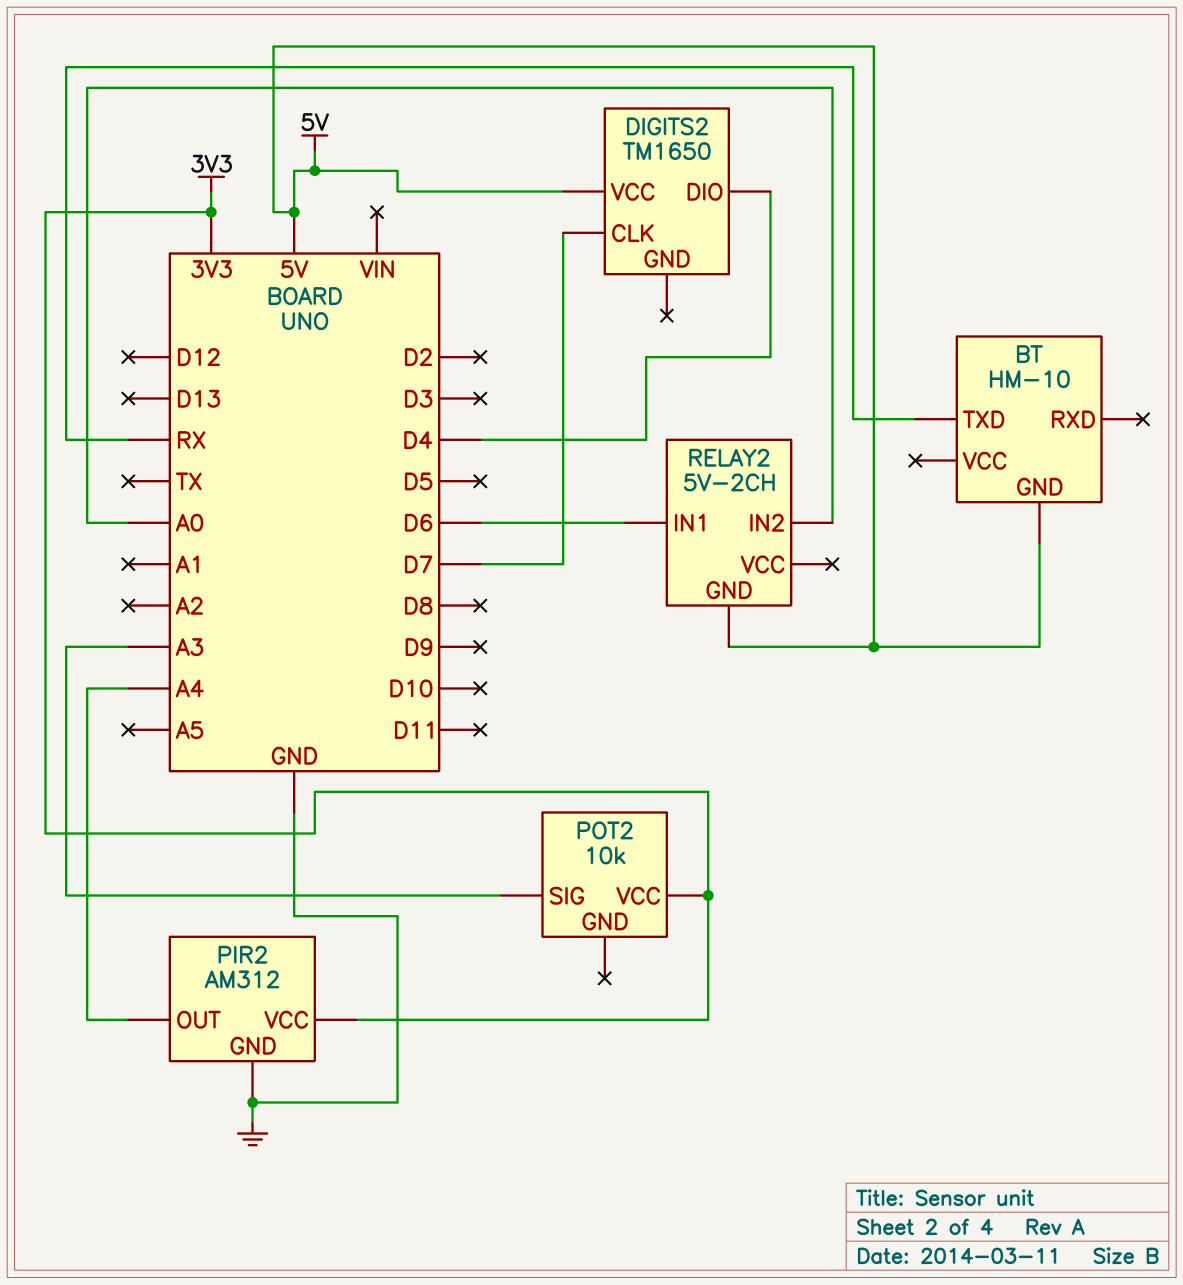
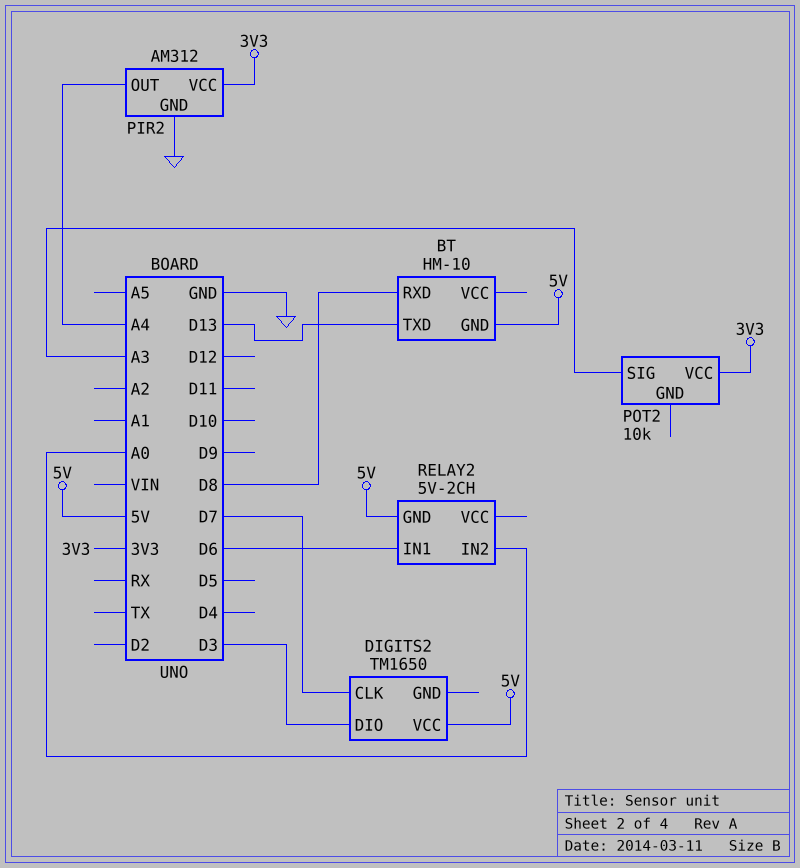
BT pin RXD: none -> D8
BT pin TXD: RX -> D13
DIGITS2 pin DIO: D4 -> D3

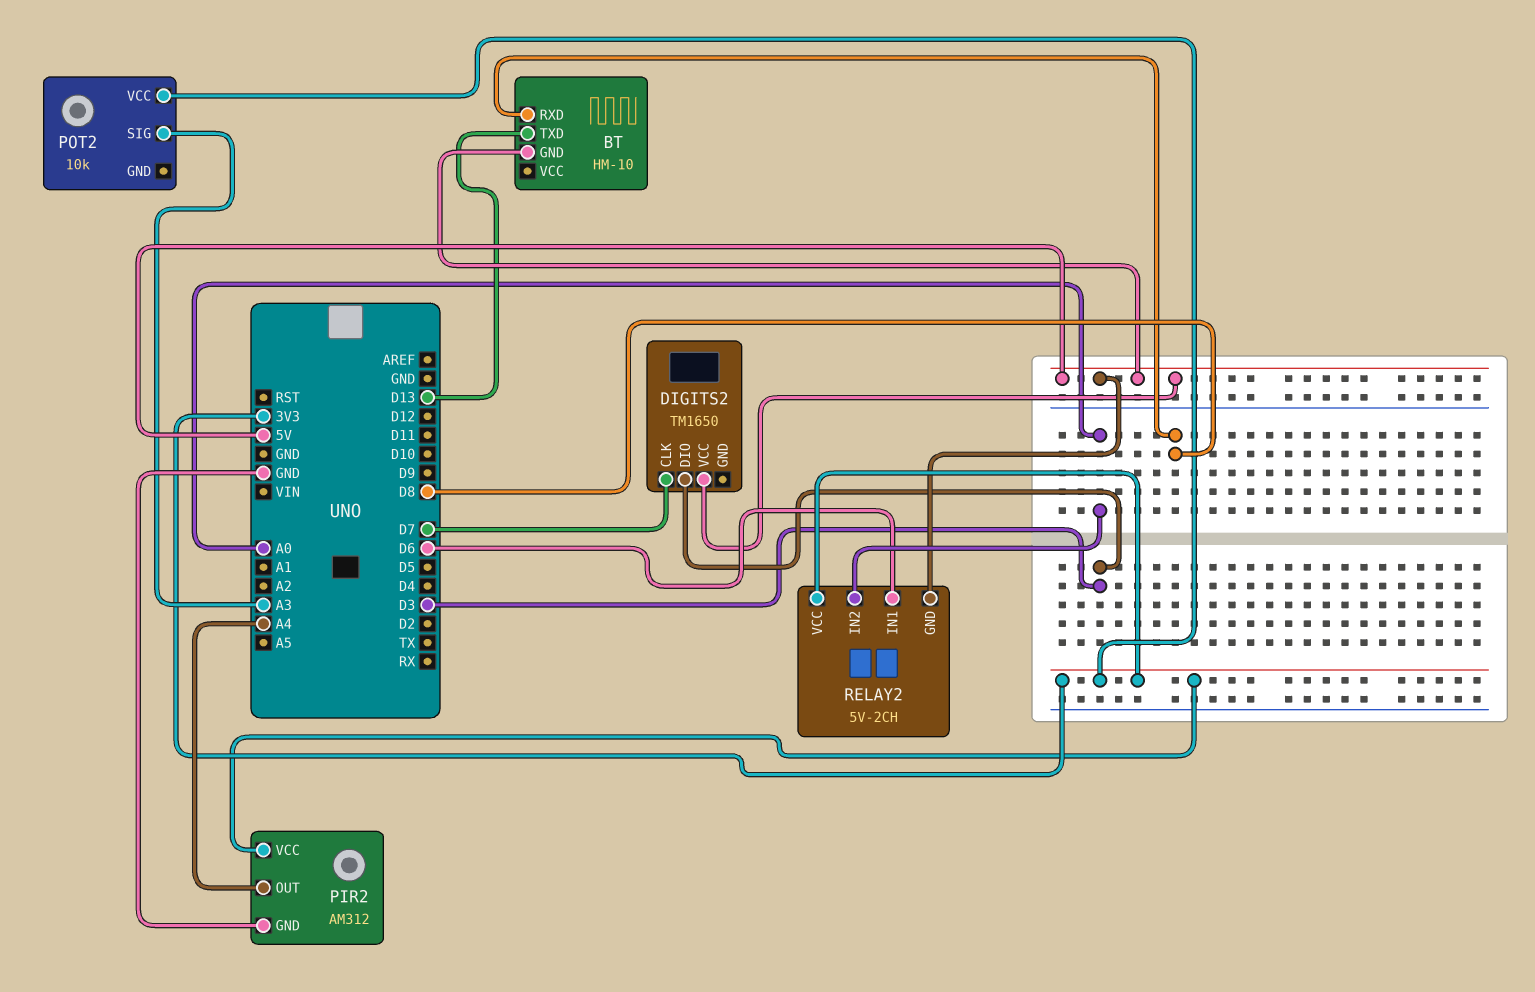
RELAY2 pin VCC: none -> 3V3

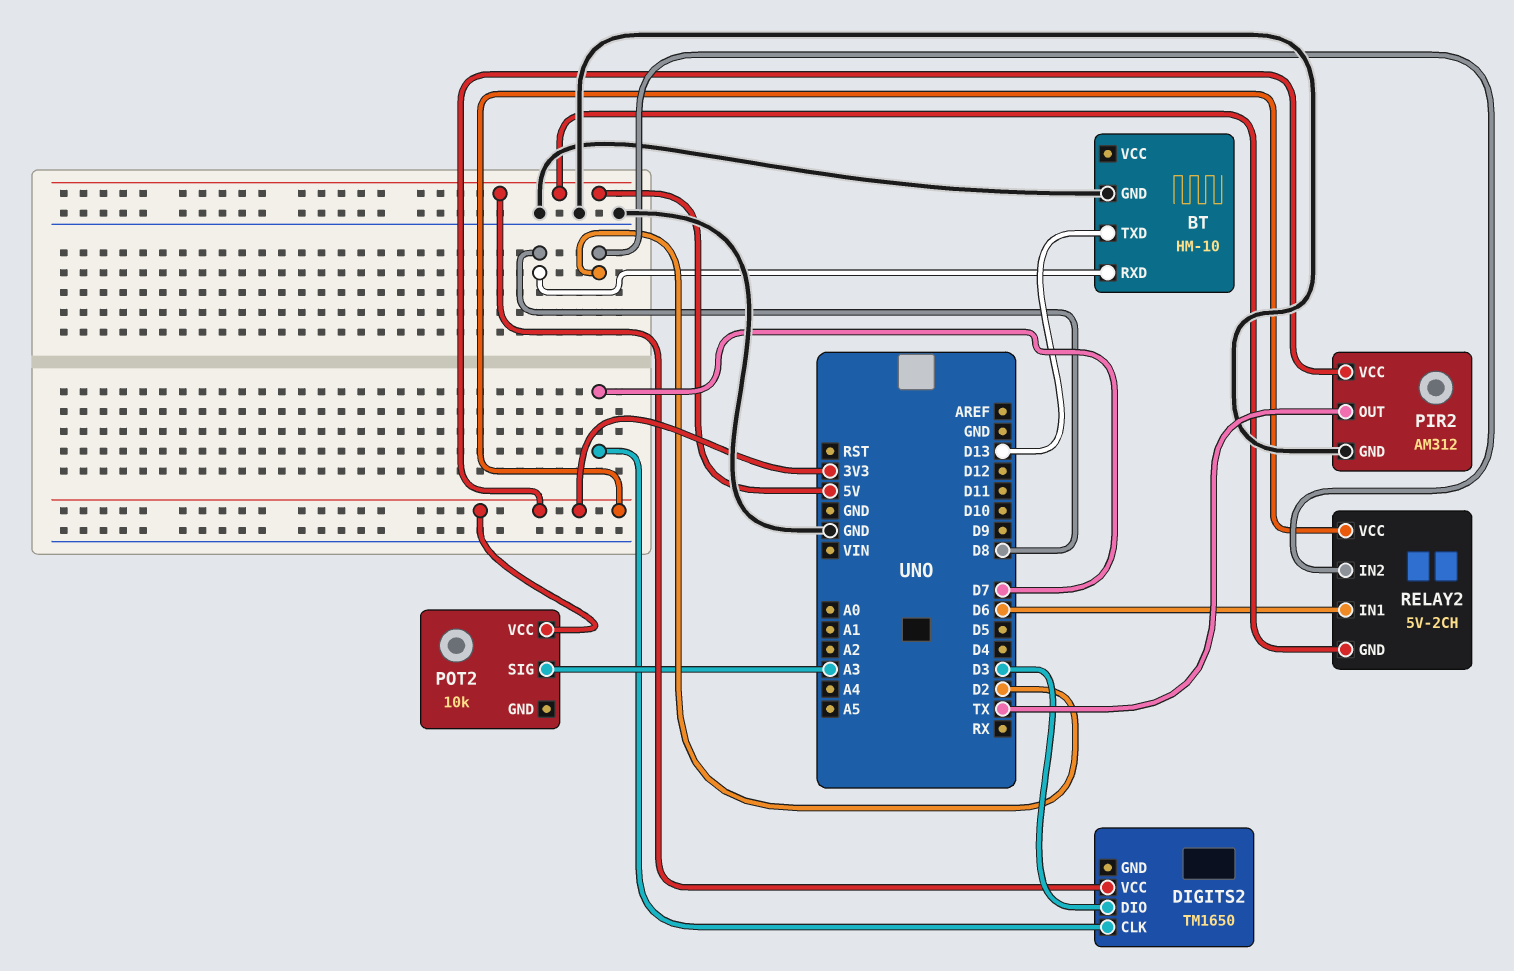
BT pin GND: 5V -> GND
PIR2 pin OUT: A4 -> TX
RELAY2 pin IN2: A0 -> D2

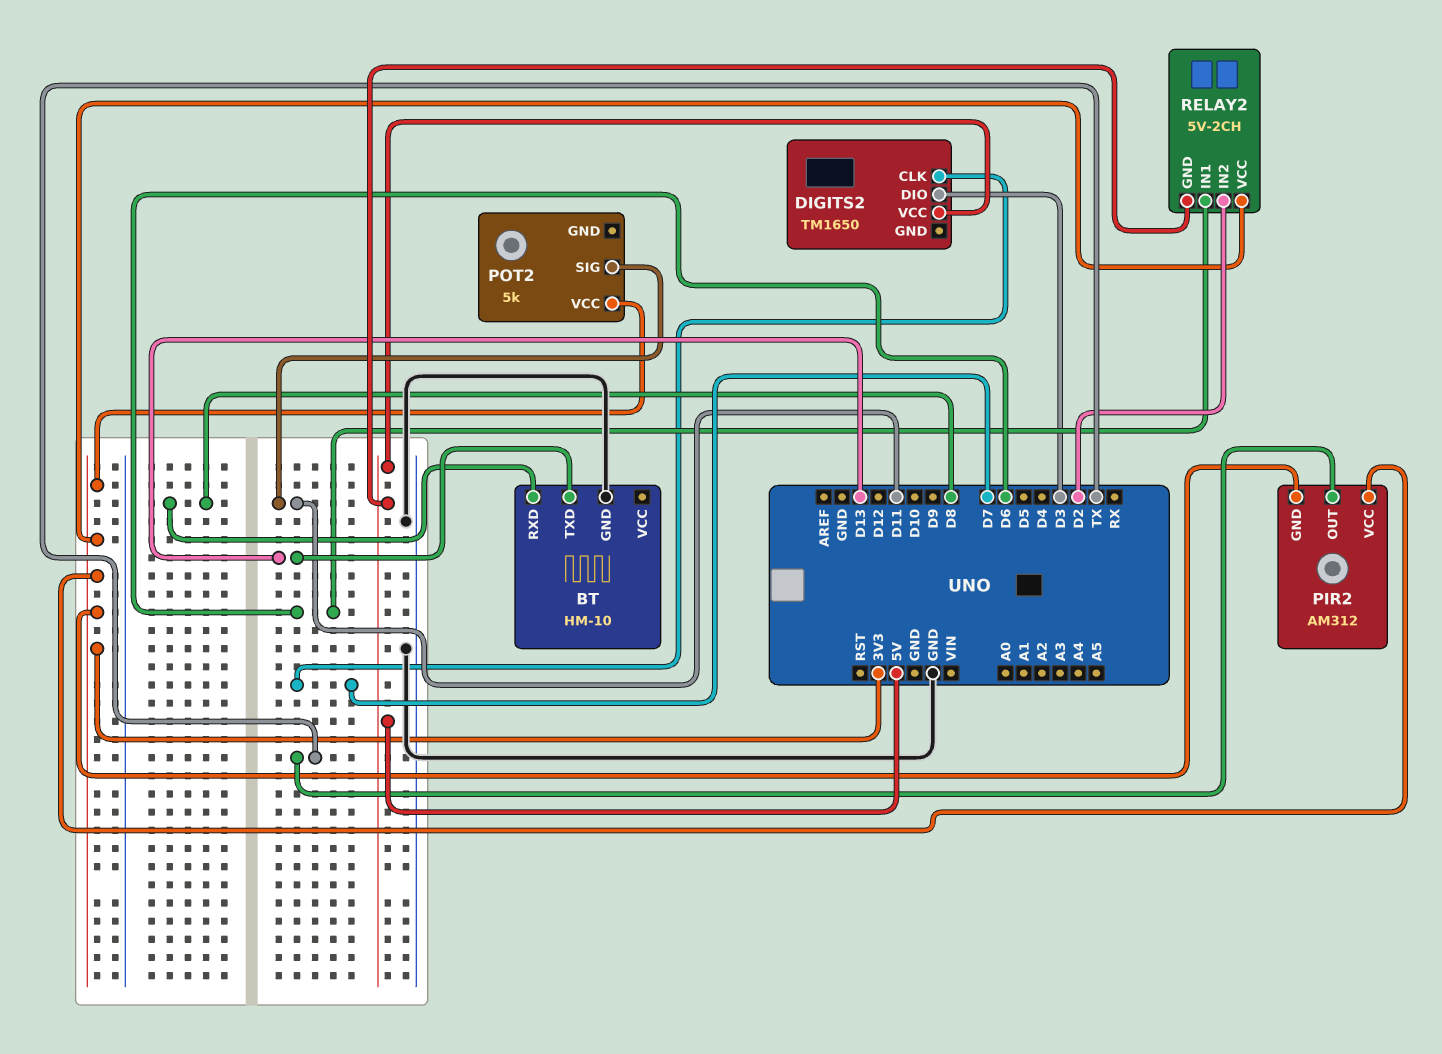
PIR2 pin GND: GND -> 3V3
POT2: 10k -> 5k
POT2 pin SIG: A3 -> D11

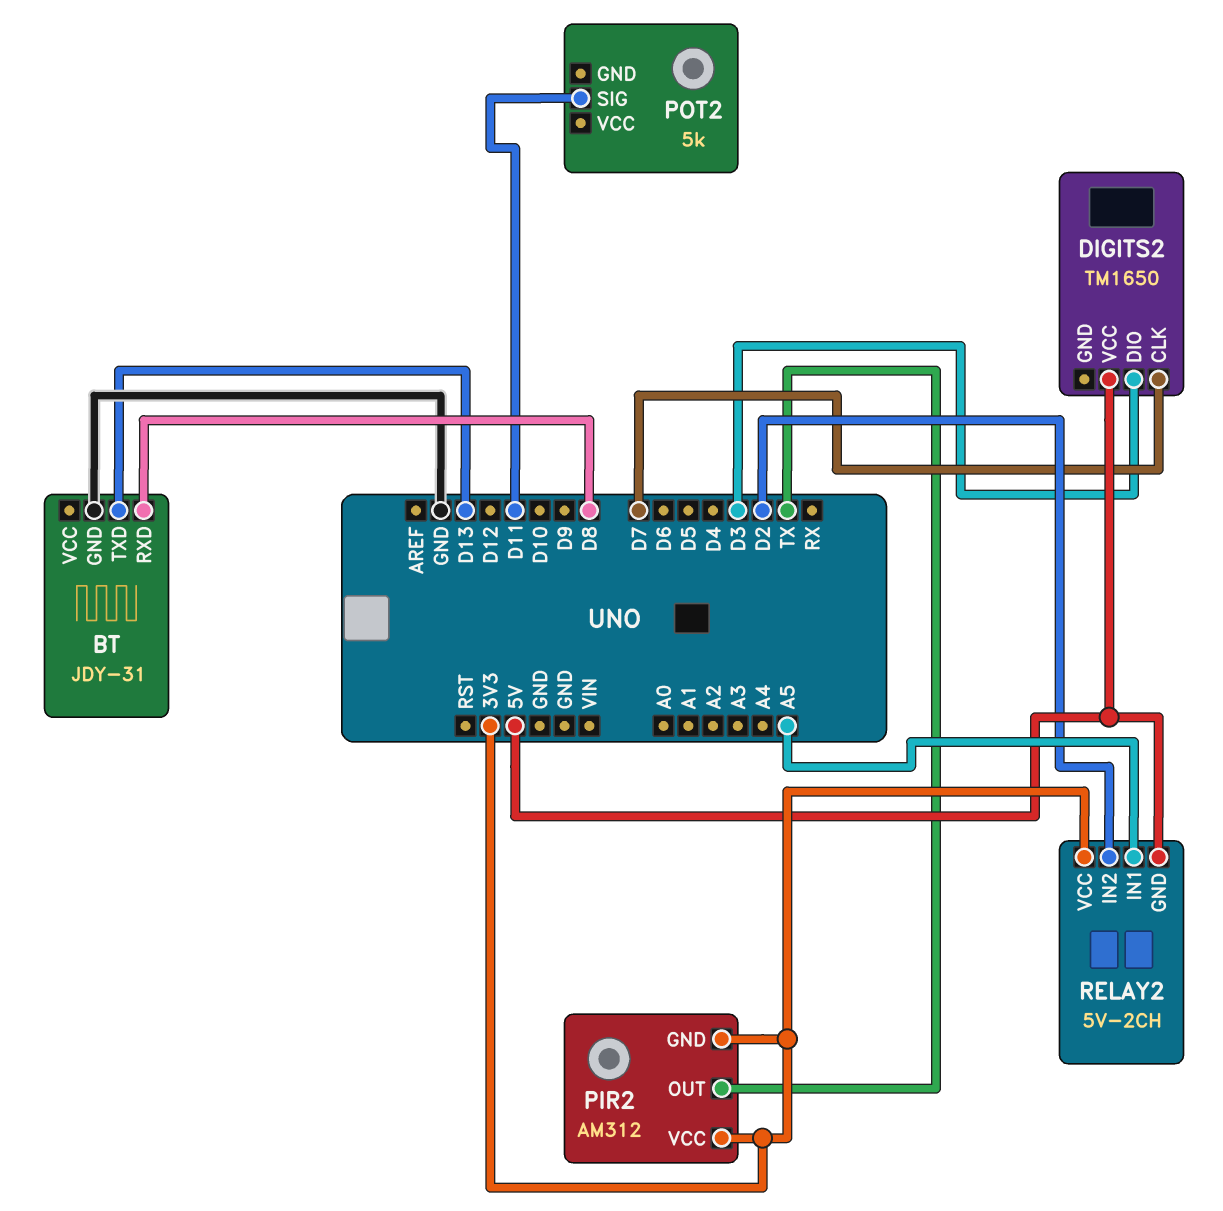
BT: HM-10 -> JDY-31
POT2 pin VCC: 3V3 -> none
RELAY2 pin IN1: D6 -> A5

